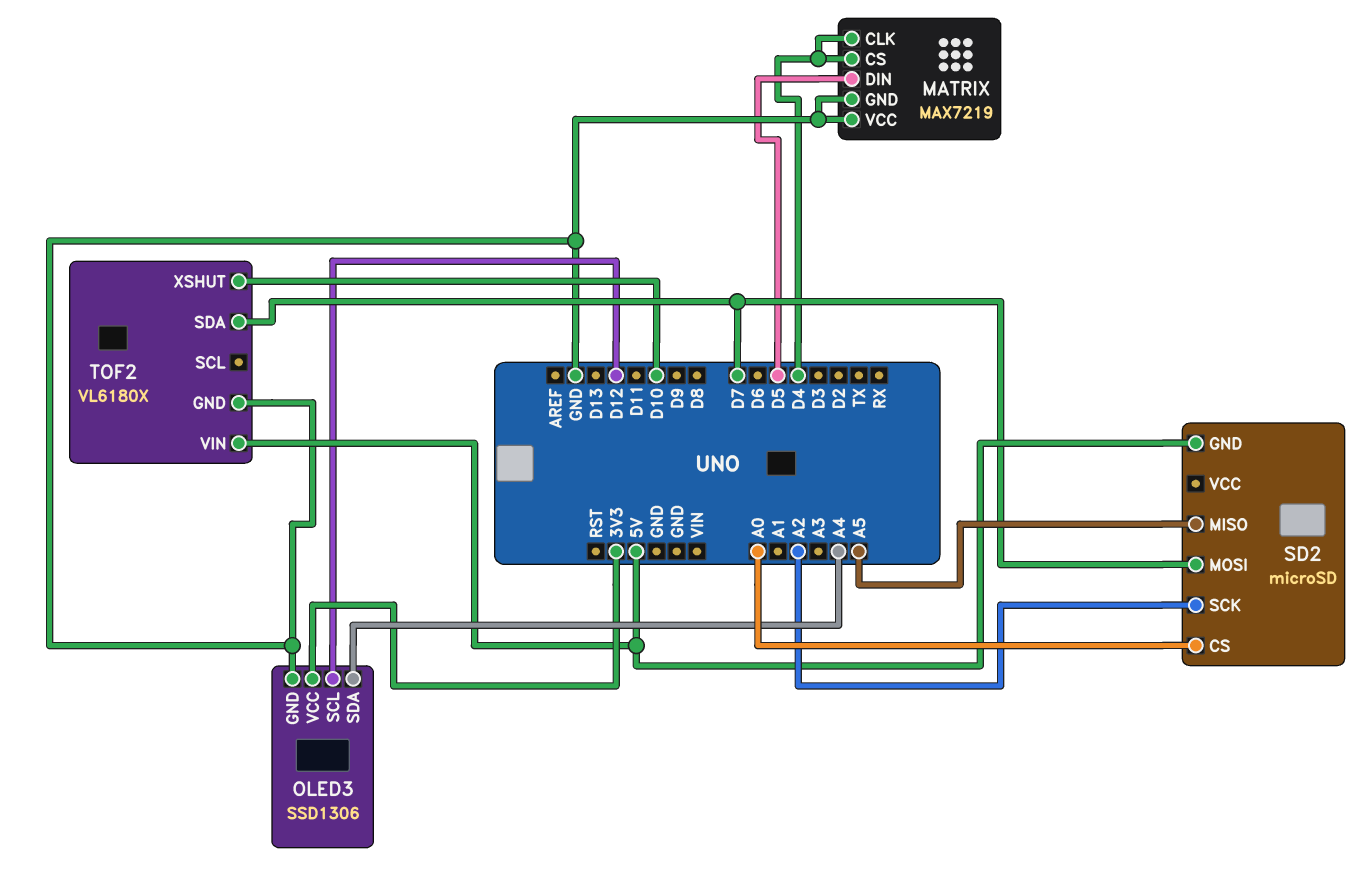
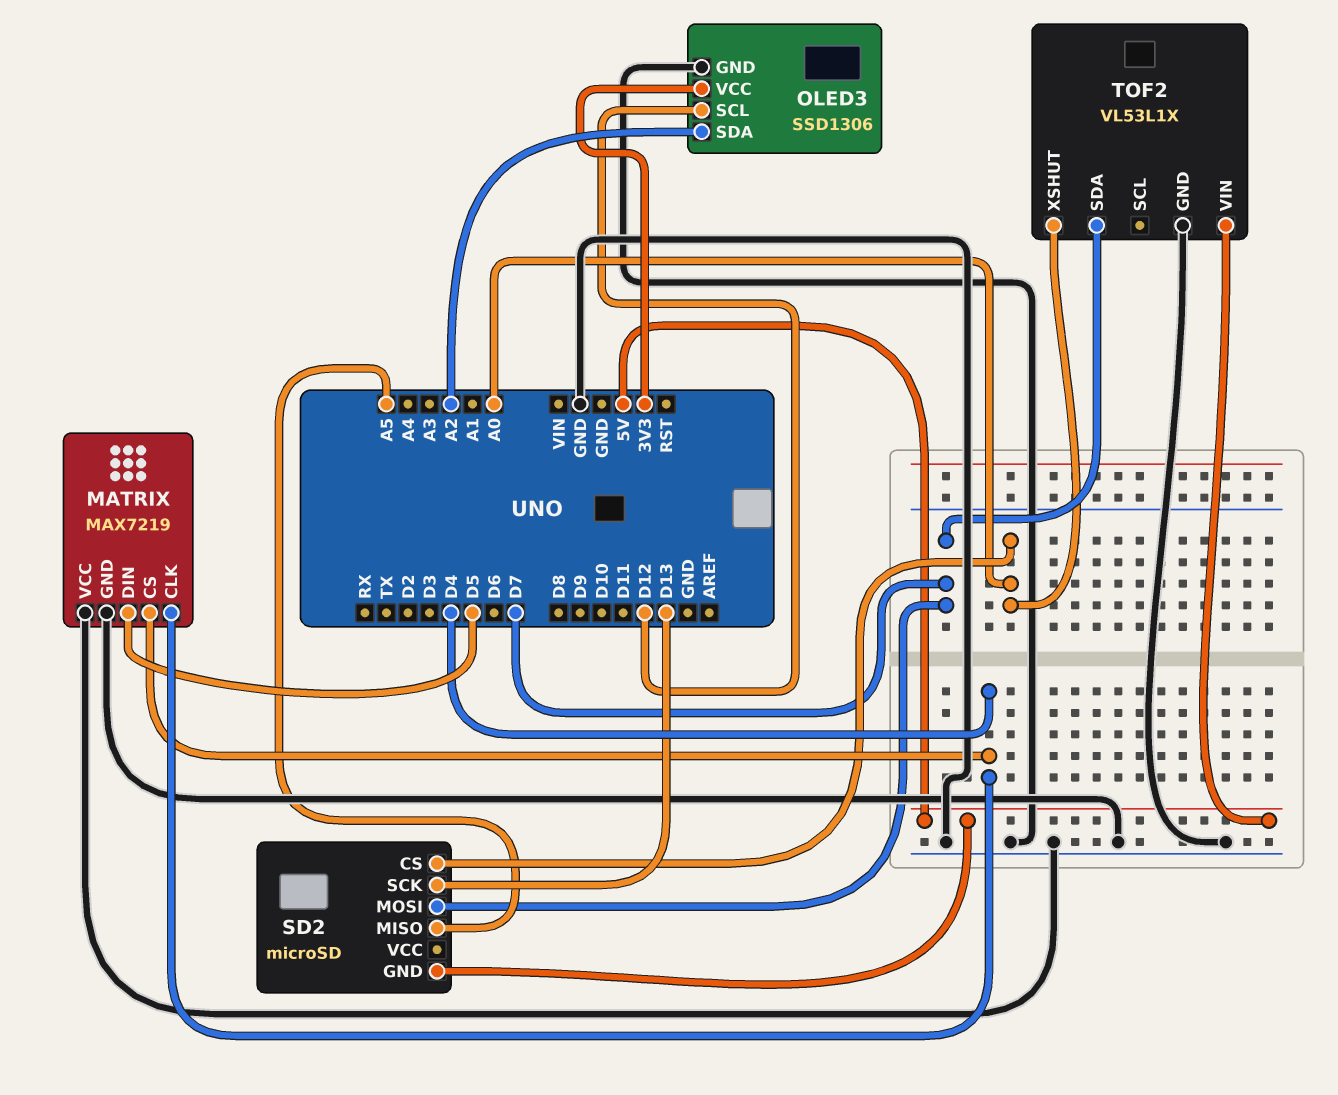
OLED3 pin SDA: A4 -> A2
SD2 pin SCK: A2 -> D13
TOF2: VL6180X -> VL53L1X
TOF2 pin XSHUT: D10 -> A0

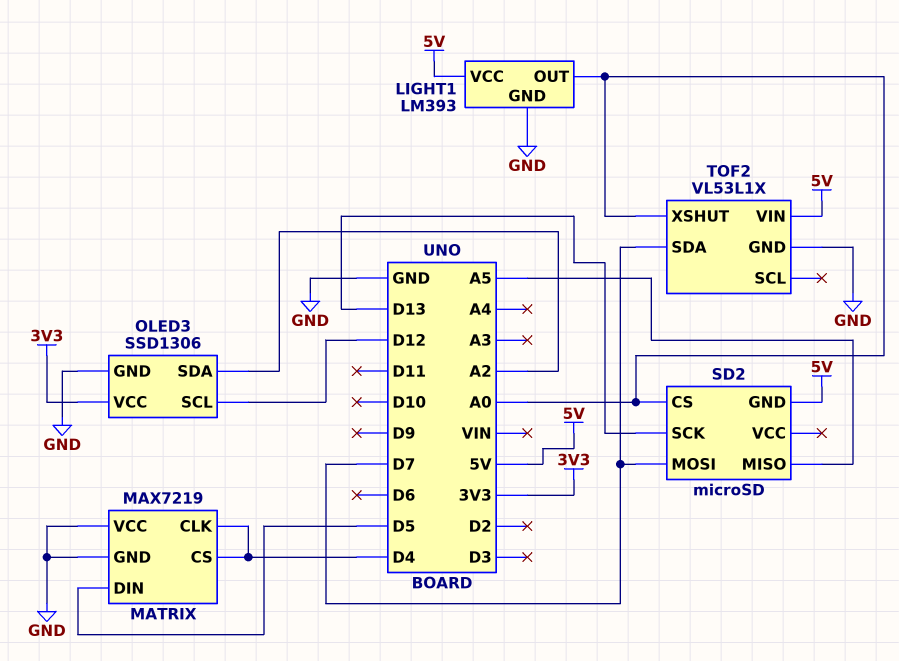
LIGHT1: none -> LM393
LIGHT1 pin GND: none -> GND
LIGHT1 pin OUT: none -> A0
LIGHT1 pin VCC: none -> 5V

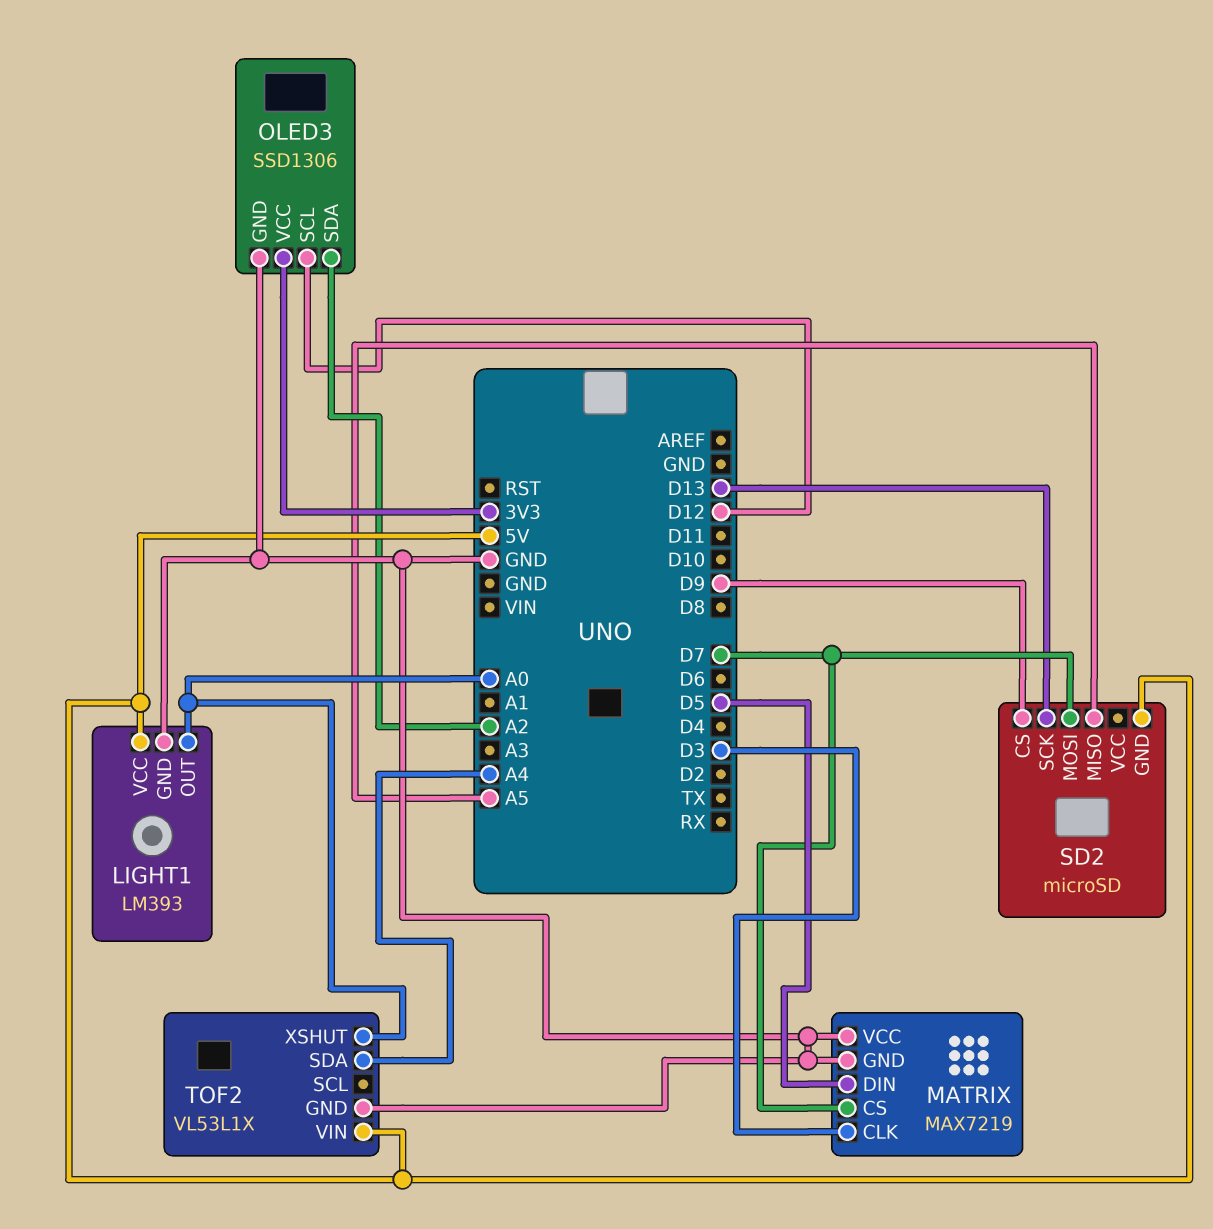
MATRIX pin CLK: D4 -> D3
MATRIX pin CS: D4 -> D7
SD2 pin CS: A0 -> D9
TOF2 pin SDA: D7 -> A4

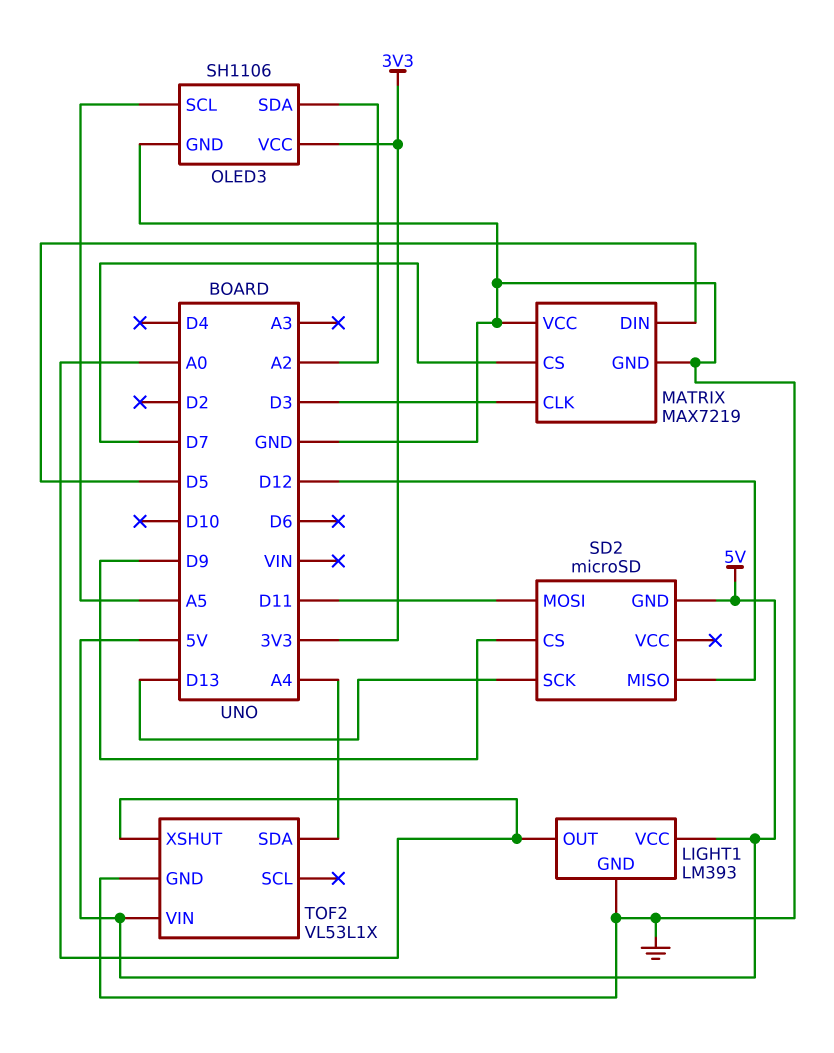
OLED3: SSD1306 -> SH1106
OLED3 pin SCL: D12 -> A5
SD2 pin MISO: A5 -> D12
SD2 pin MOSI: D7 -> D11

